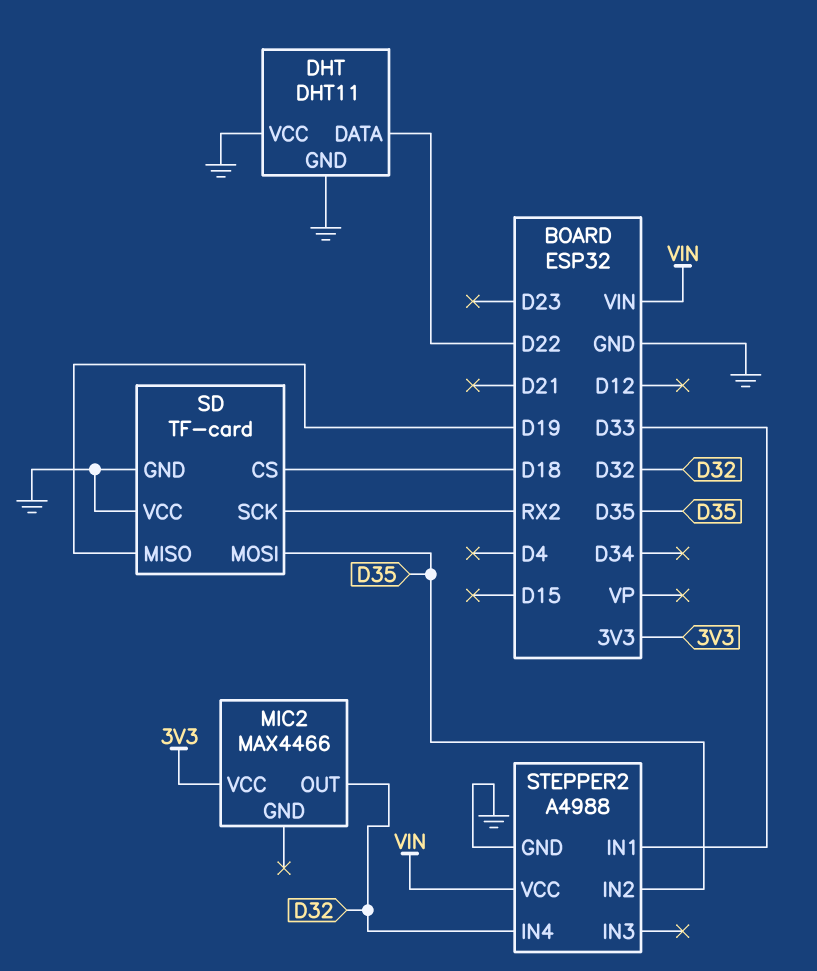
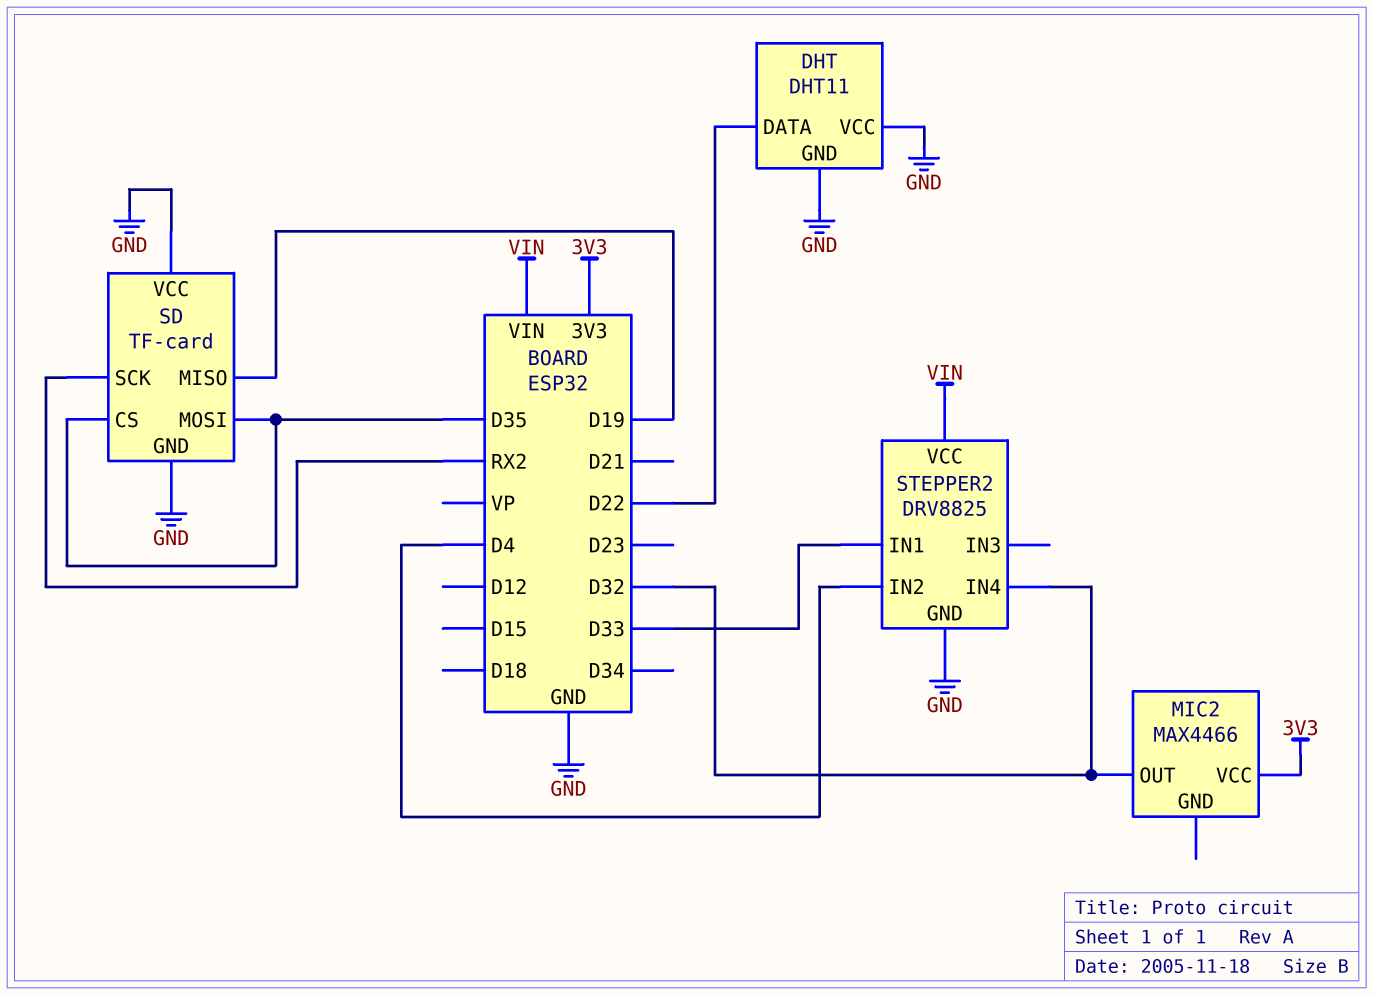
SD pin CS: D18 -> D35
STEPPER2: A4988 -> DRV8825
STEPPER2 pin IN2: D35 -> D4

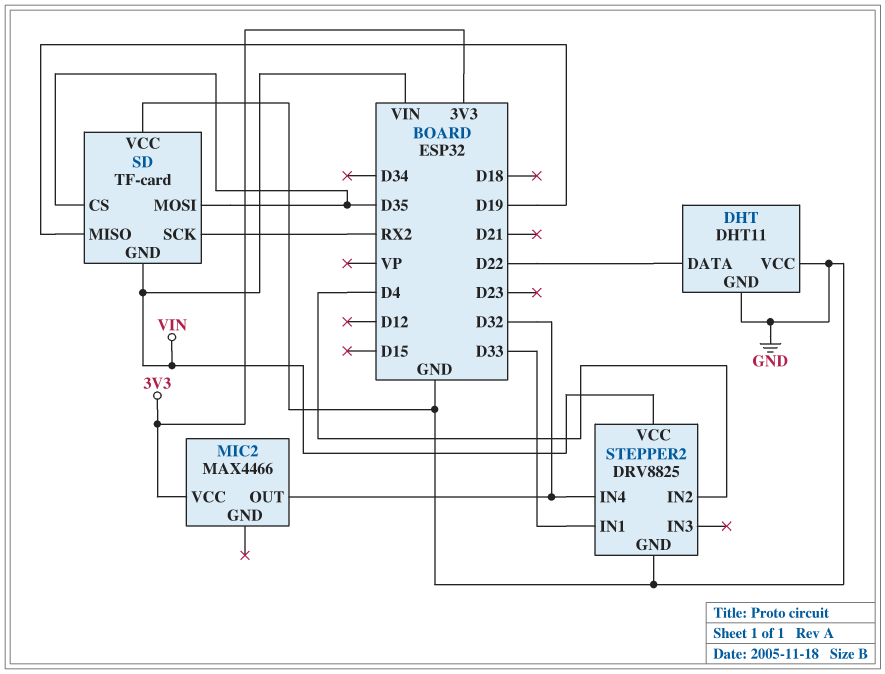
SD pin GND: GND -> VIN

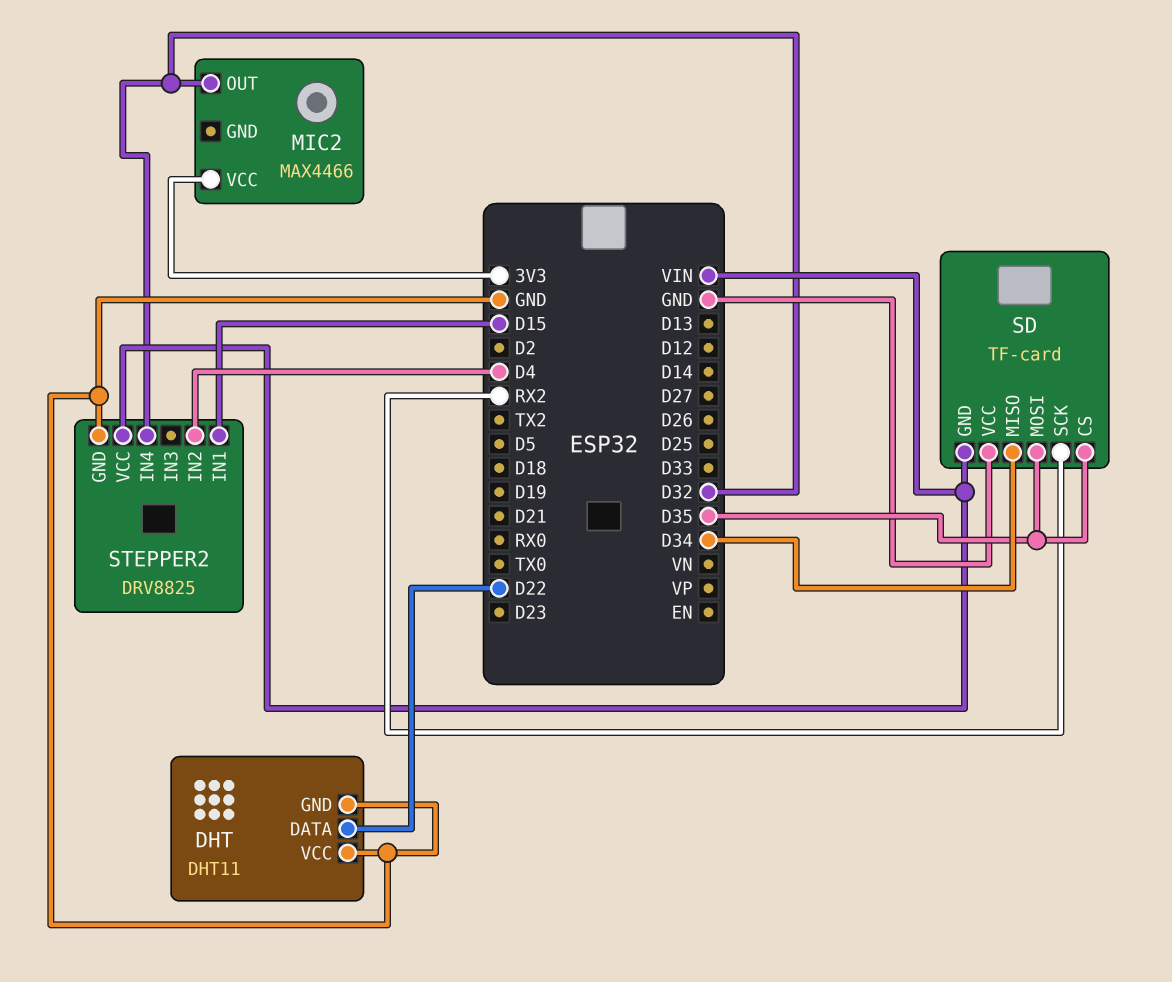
SD pin MISO: D19 -> D34
STEPPER2 pin IN1: D33 -> D15

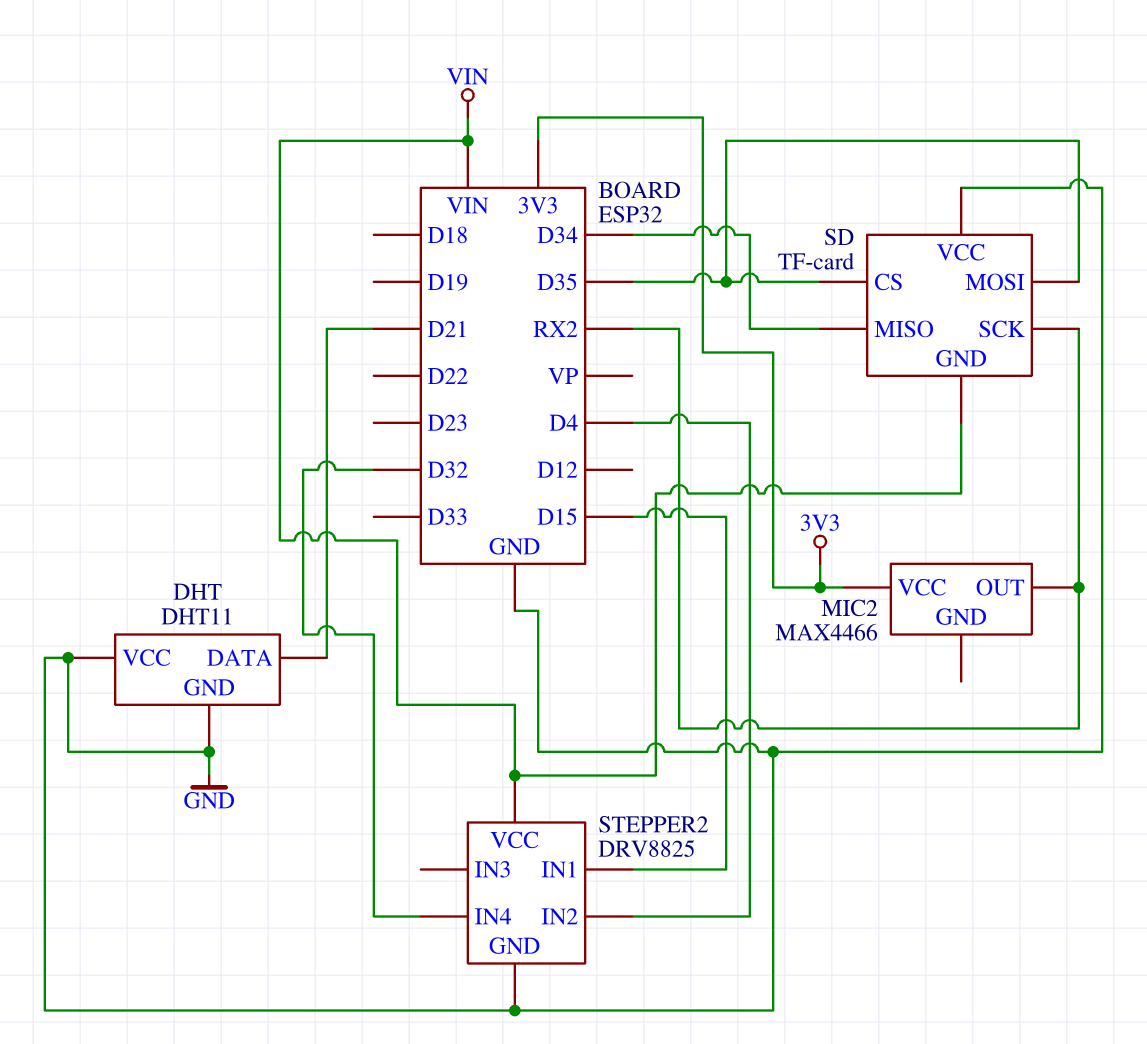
DHT pin DATA: D22 -> D21
MIC2 pin OUT: D32 -> RX2

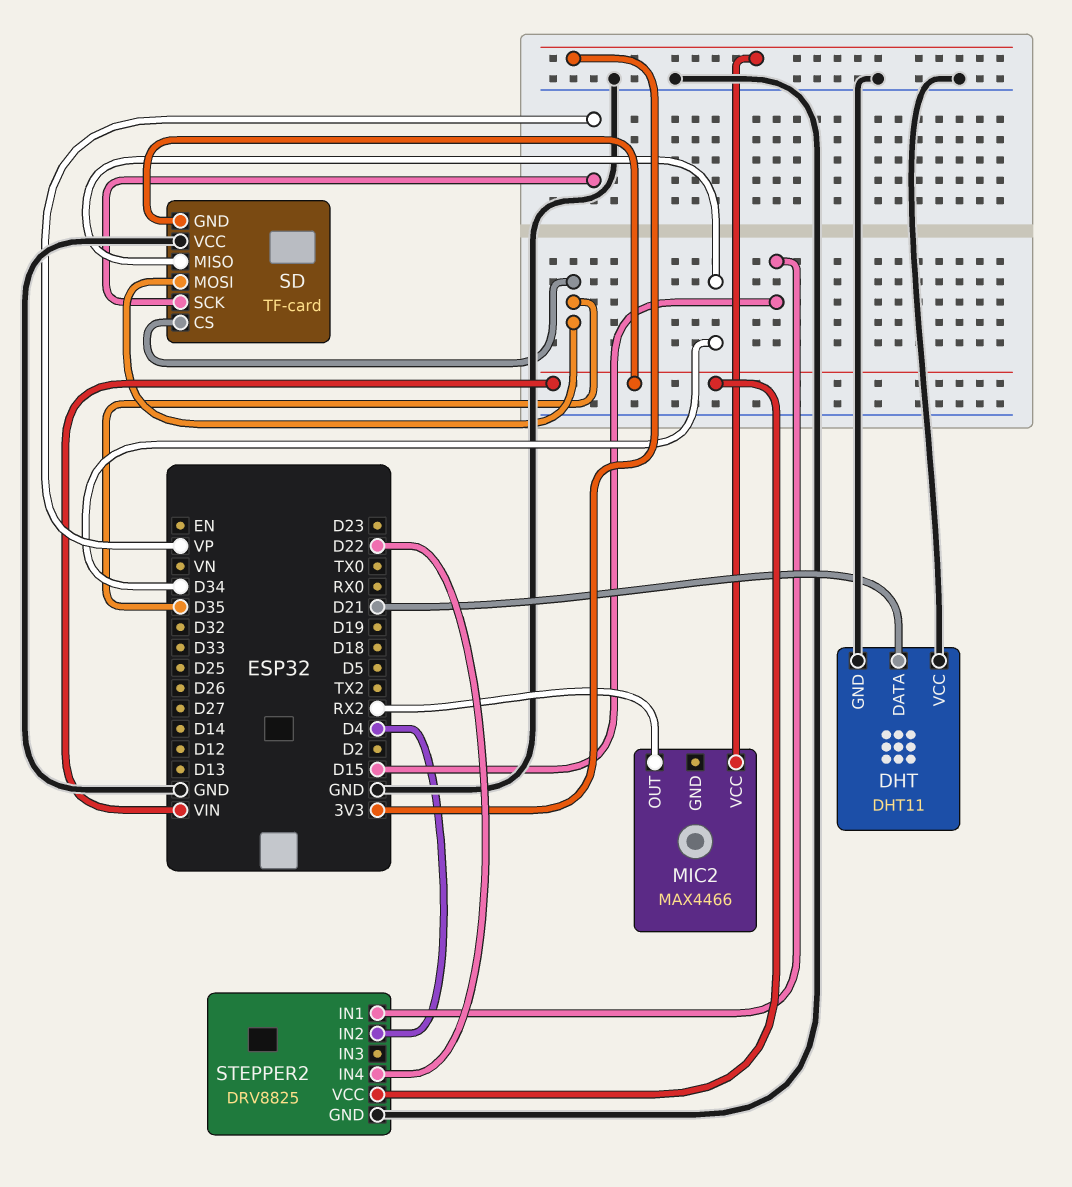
SD pin SCK: RX2 -> VP
STEPPER2 pin IN4: D32 -> D22

